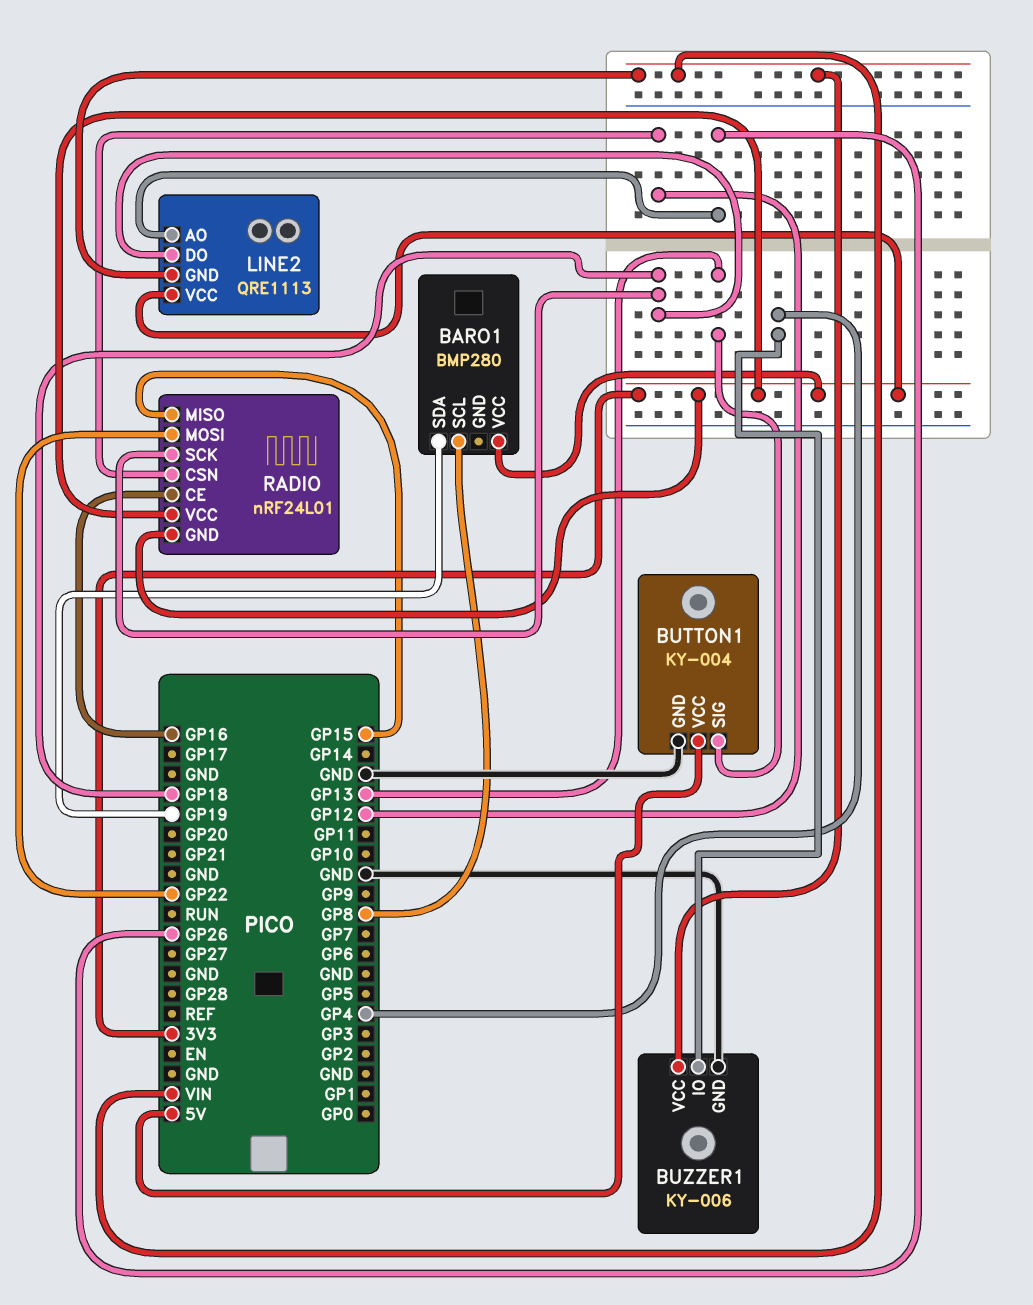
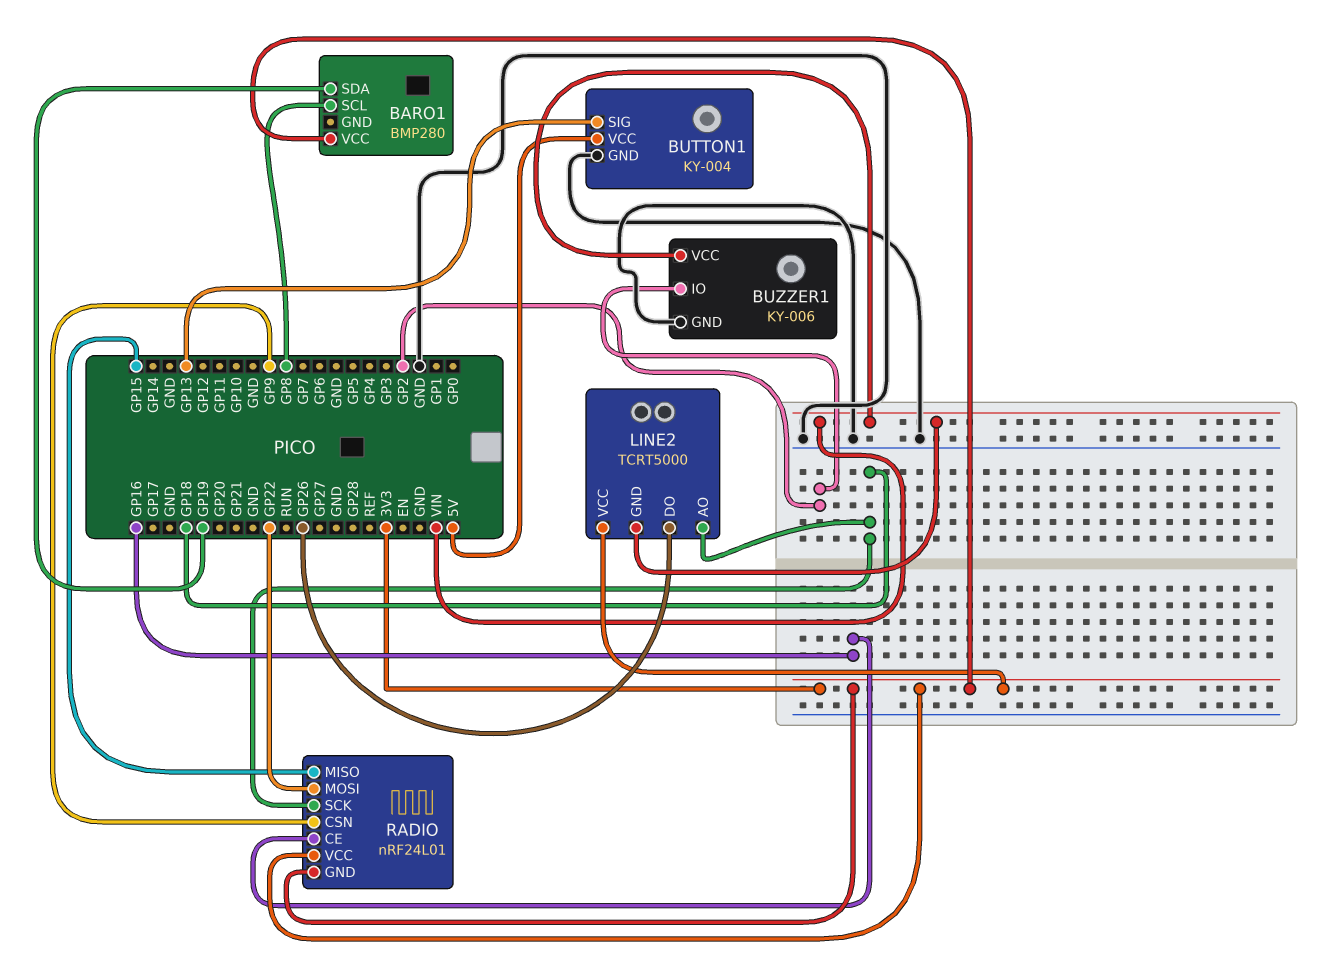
BUZZER1 pin IO: GP4 -> GP2
LINE2: QRE1113 -> TCRT5000
LINE2 pin AO: GP26 -> GP18
LINE2 pin DO: GP18 -> GP26
RADIO pin CSN: GP12 -> GP9

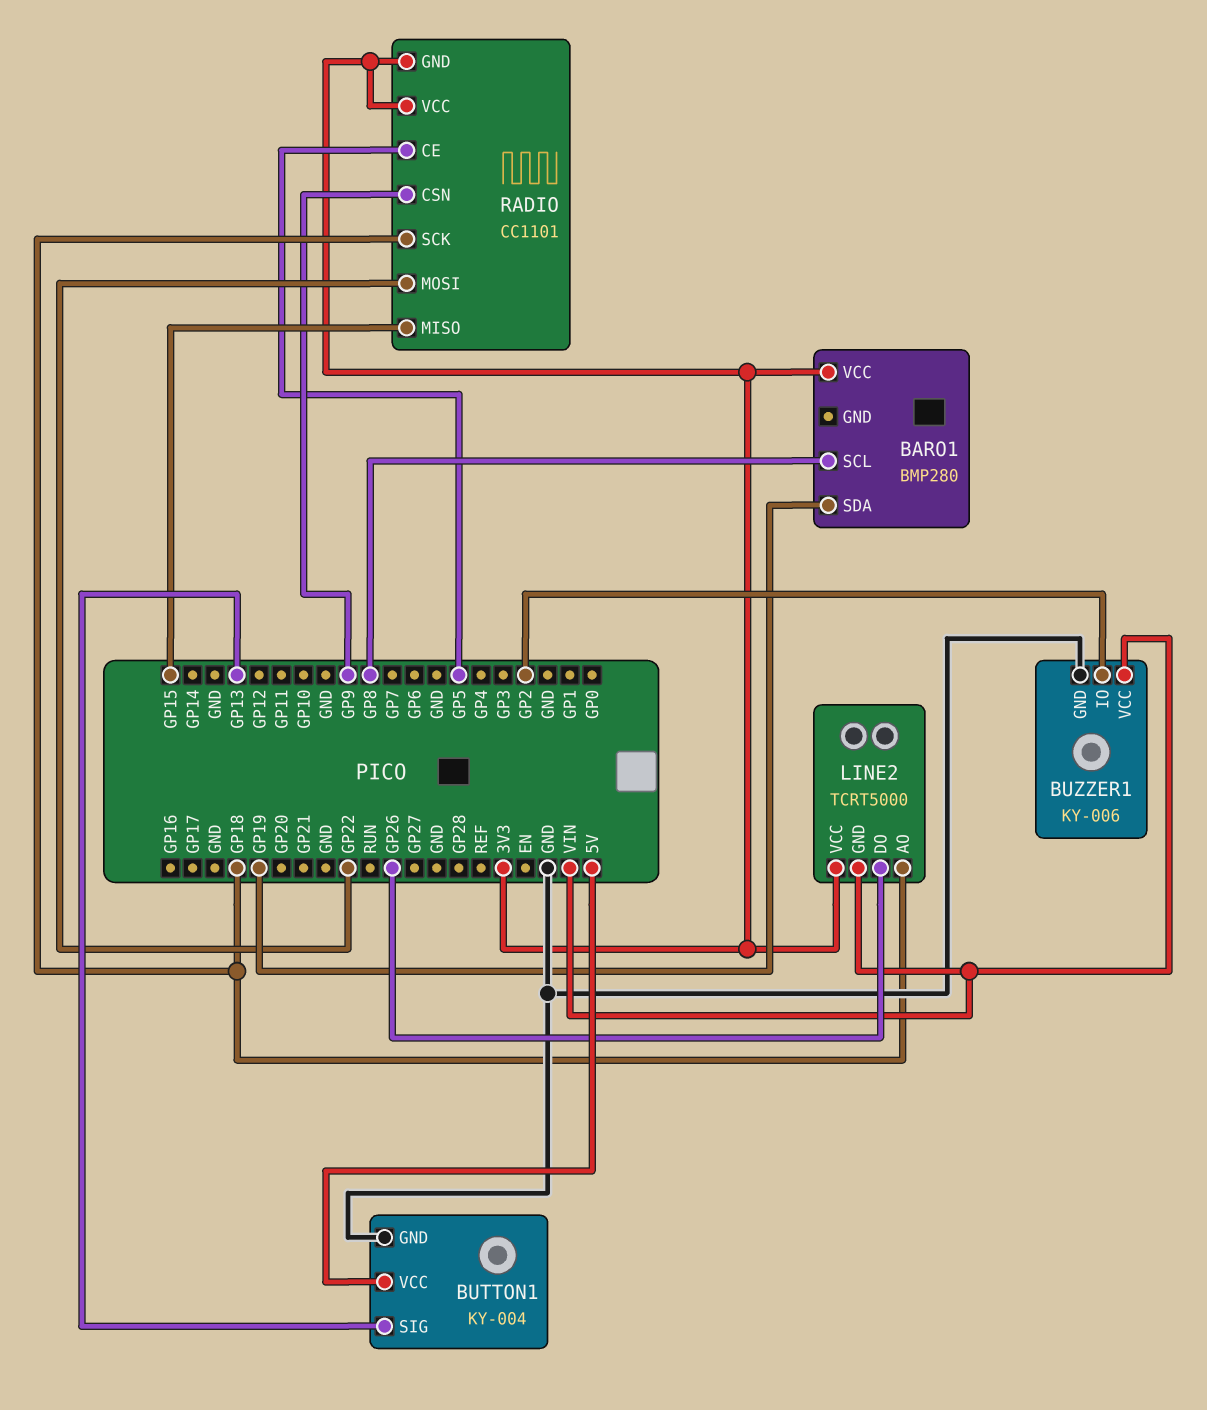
RADIO: nRF24L01 -> CC1101
RADIO pin CE: GP16 -> GP5

